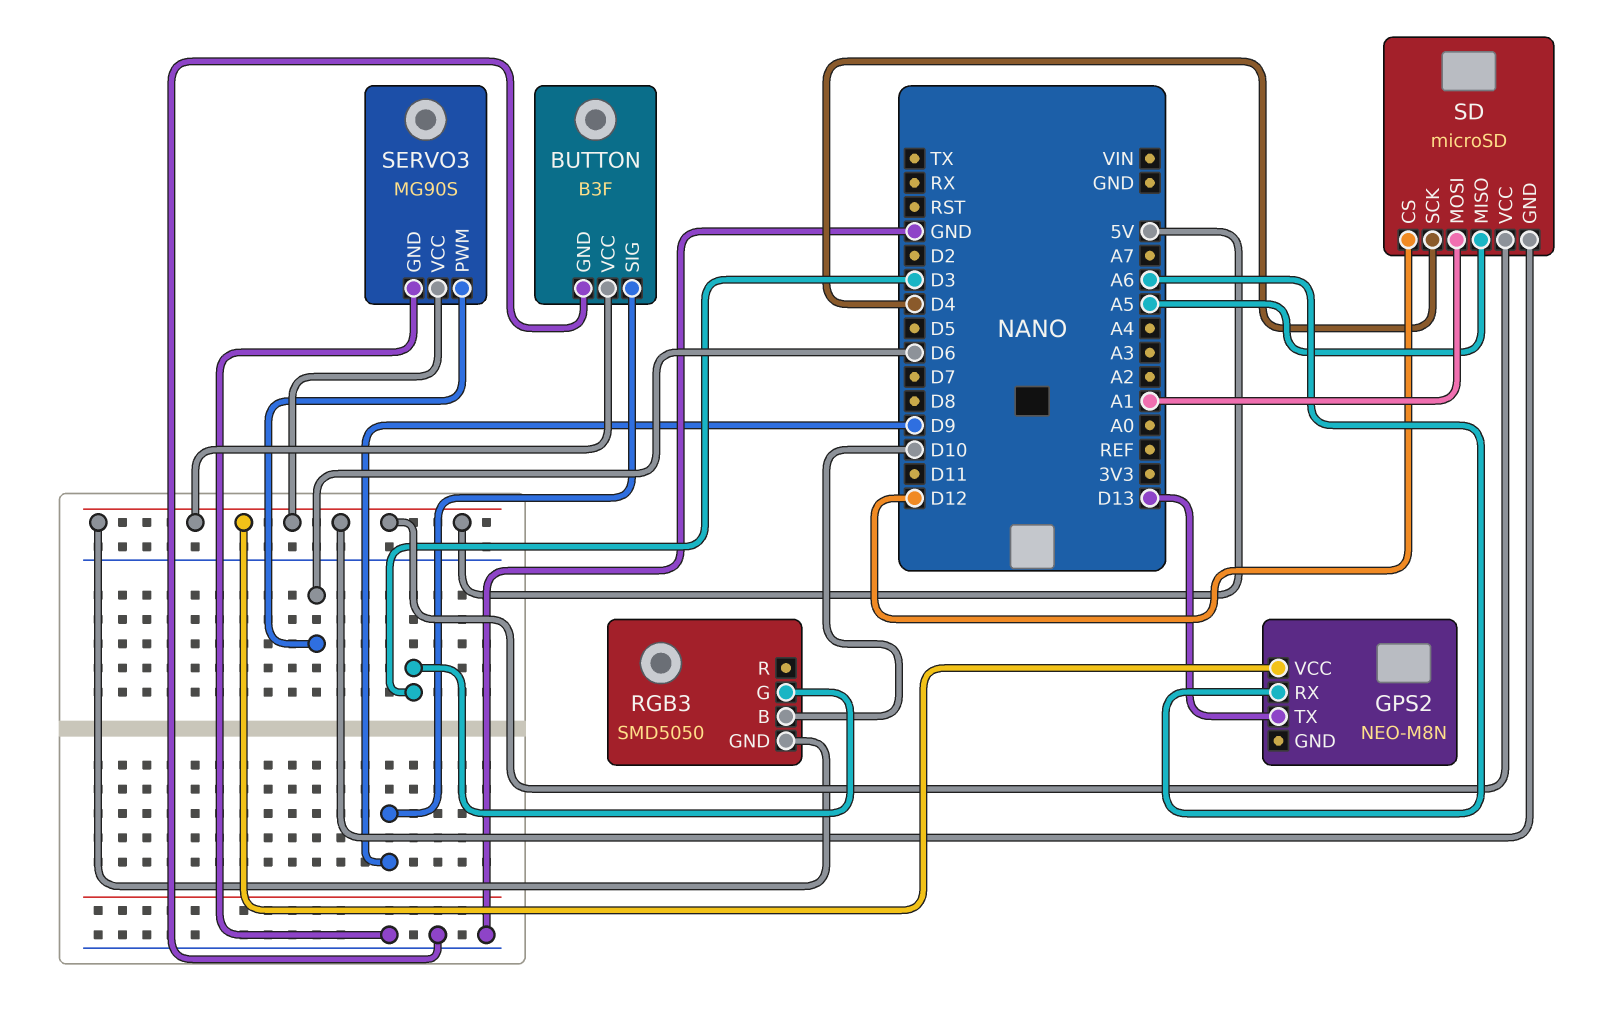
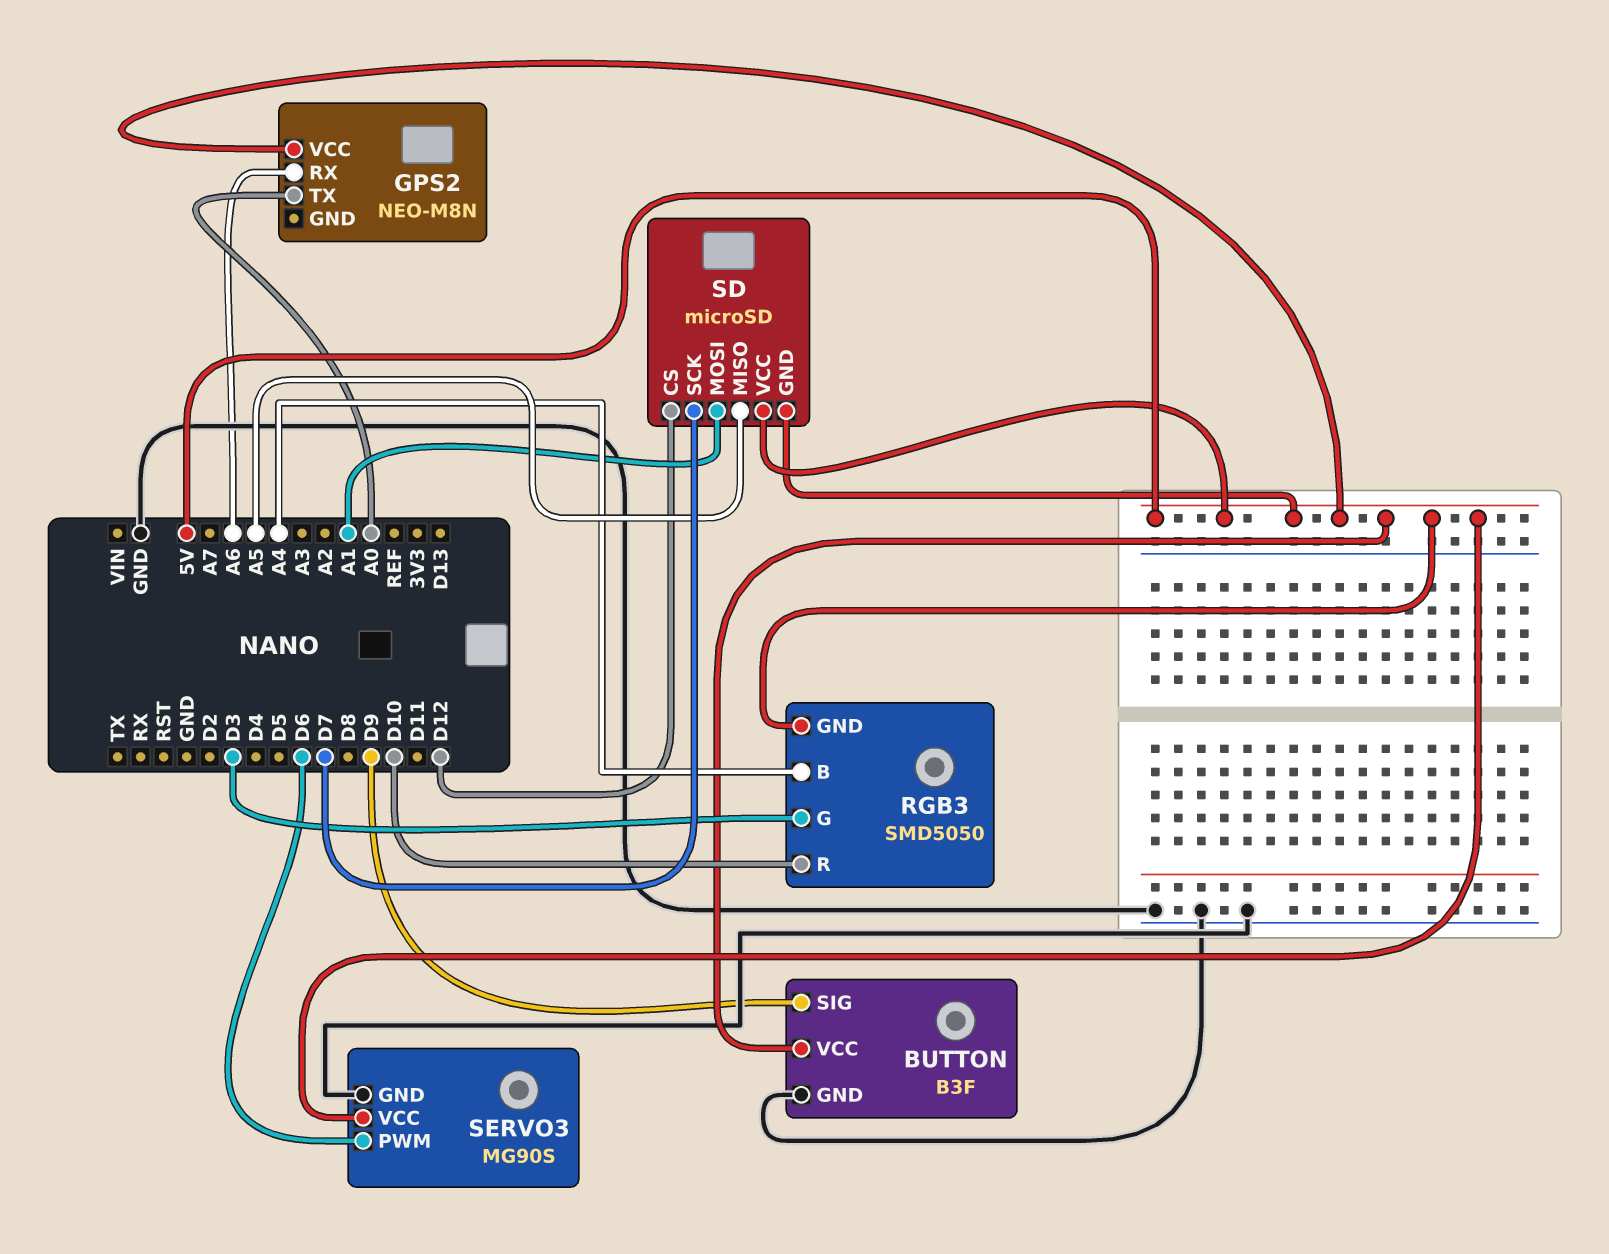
GPS2 pin TX: D13 -> A0
RGB3 pin B: D10 -> A4
RGB3 pin R: none -> D10
SD pin SCK: D4 -> D7

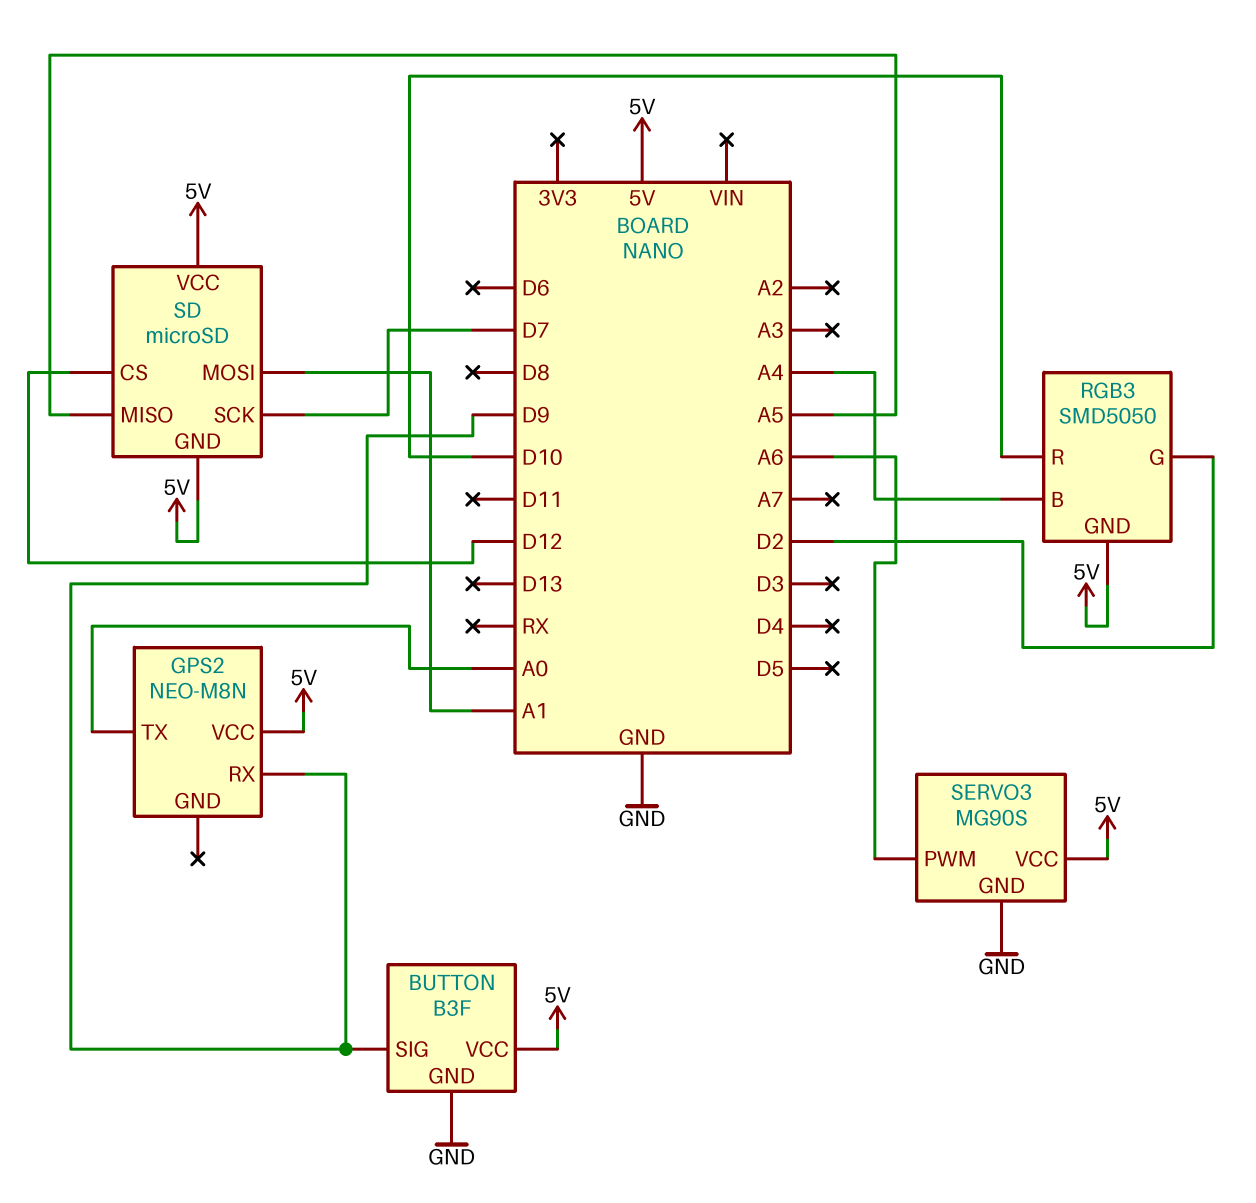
GPS2 pin RX: A6 -> D9
RGB3 pin G: D3 -> D2
SERVO3 pin PWM: D6 -> A6

